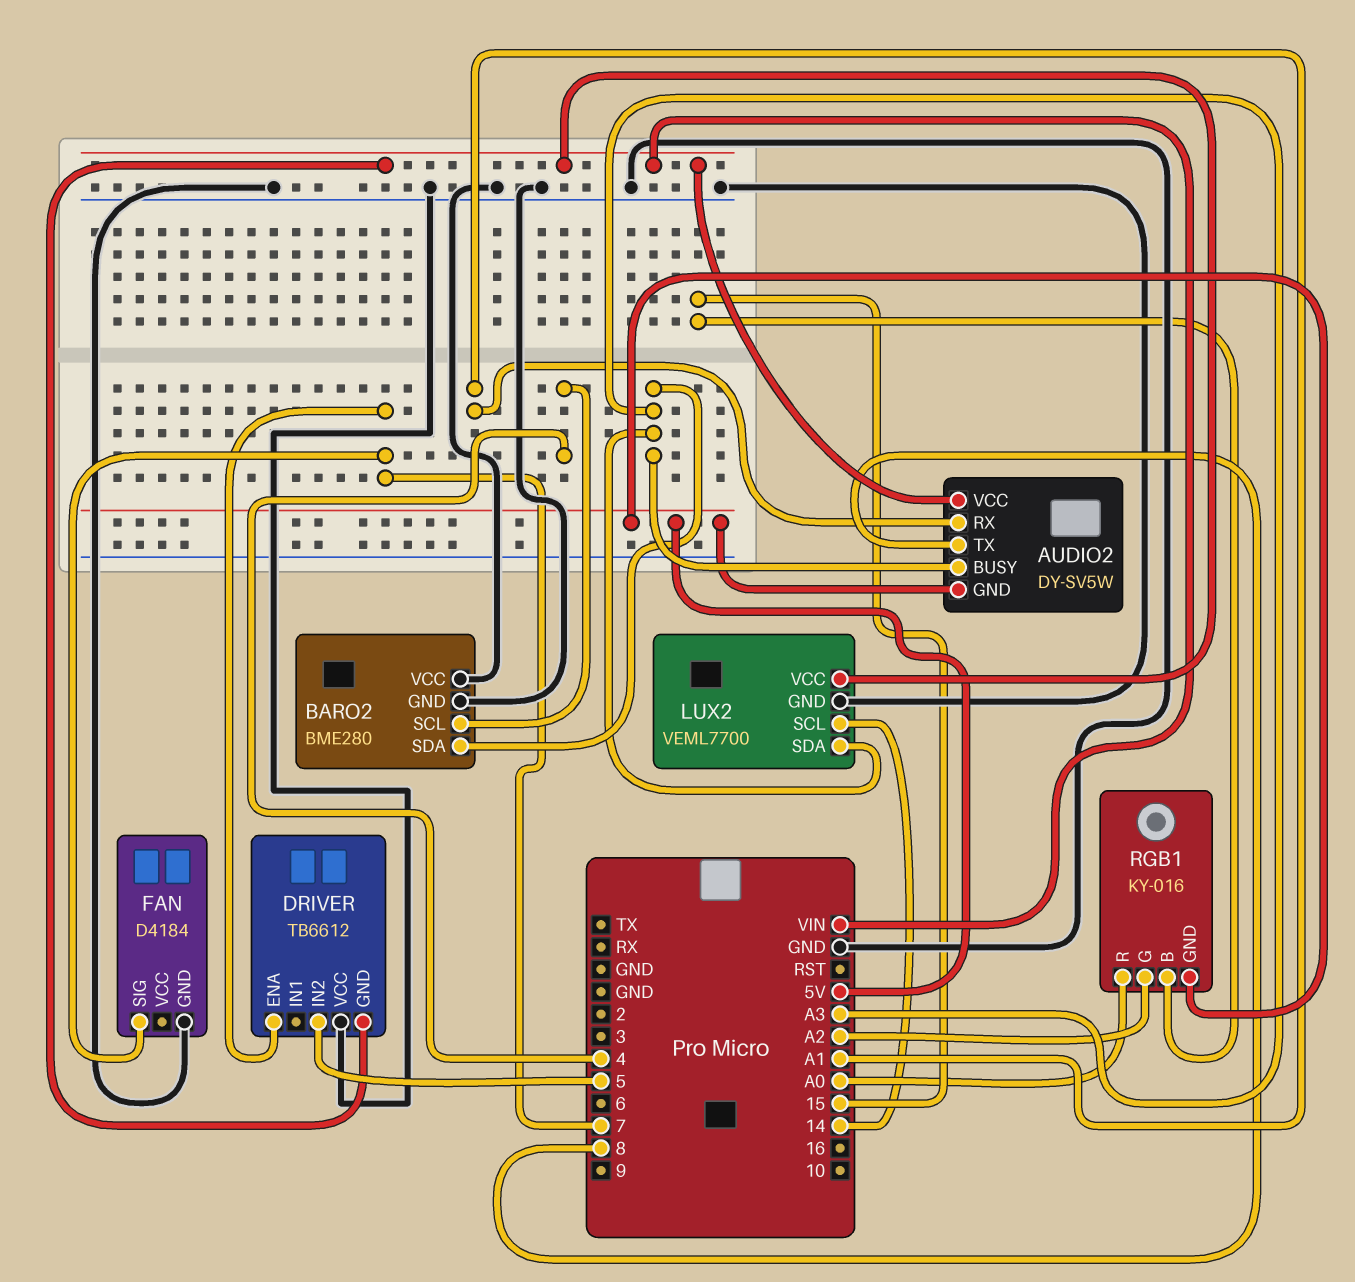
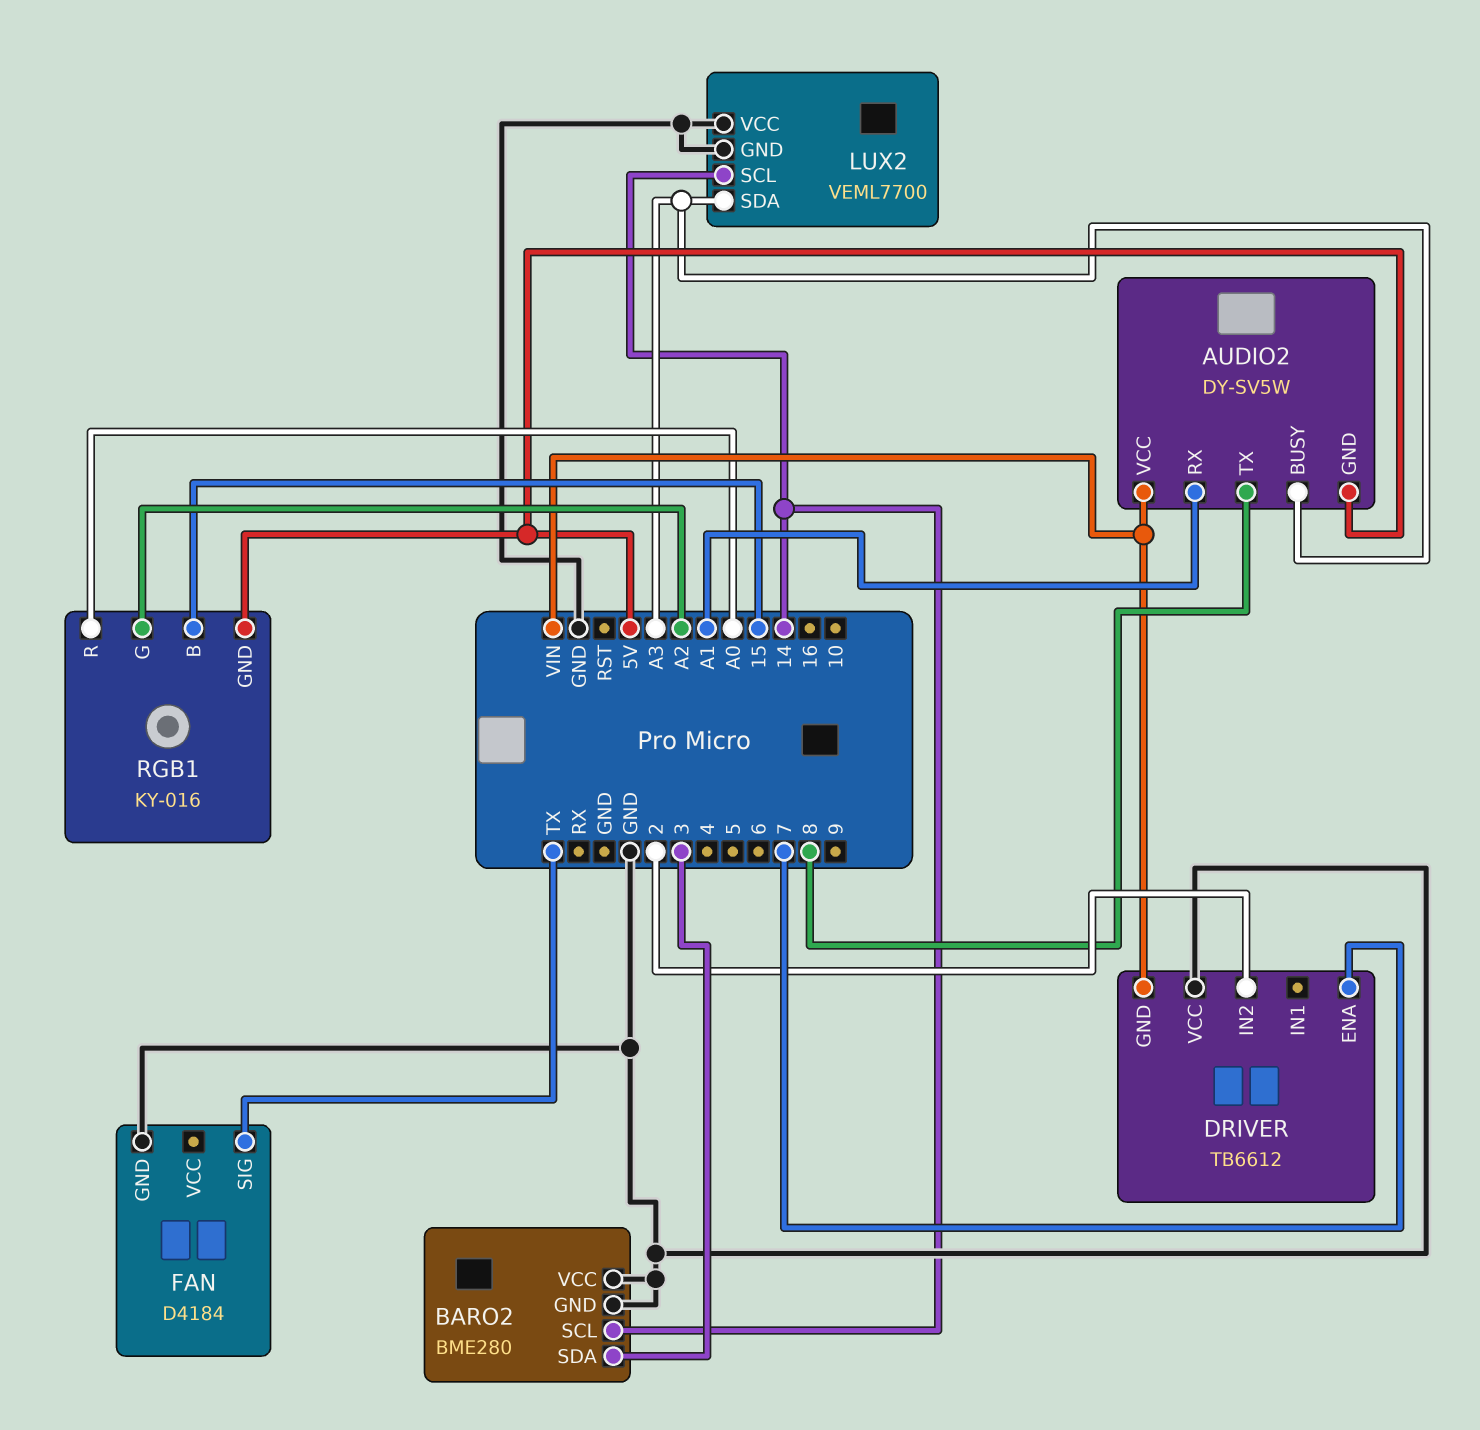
BARO2 pin SCL: 4 -> 14
BARO2 pin SDA: A3 -> 3
DRIVER pin IN2: 5 -> 2
FAN pin SIG: 7 -> TX
LUX2 pin VCC: VIN -> GND

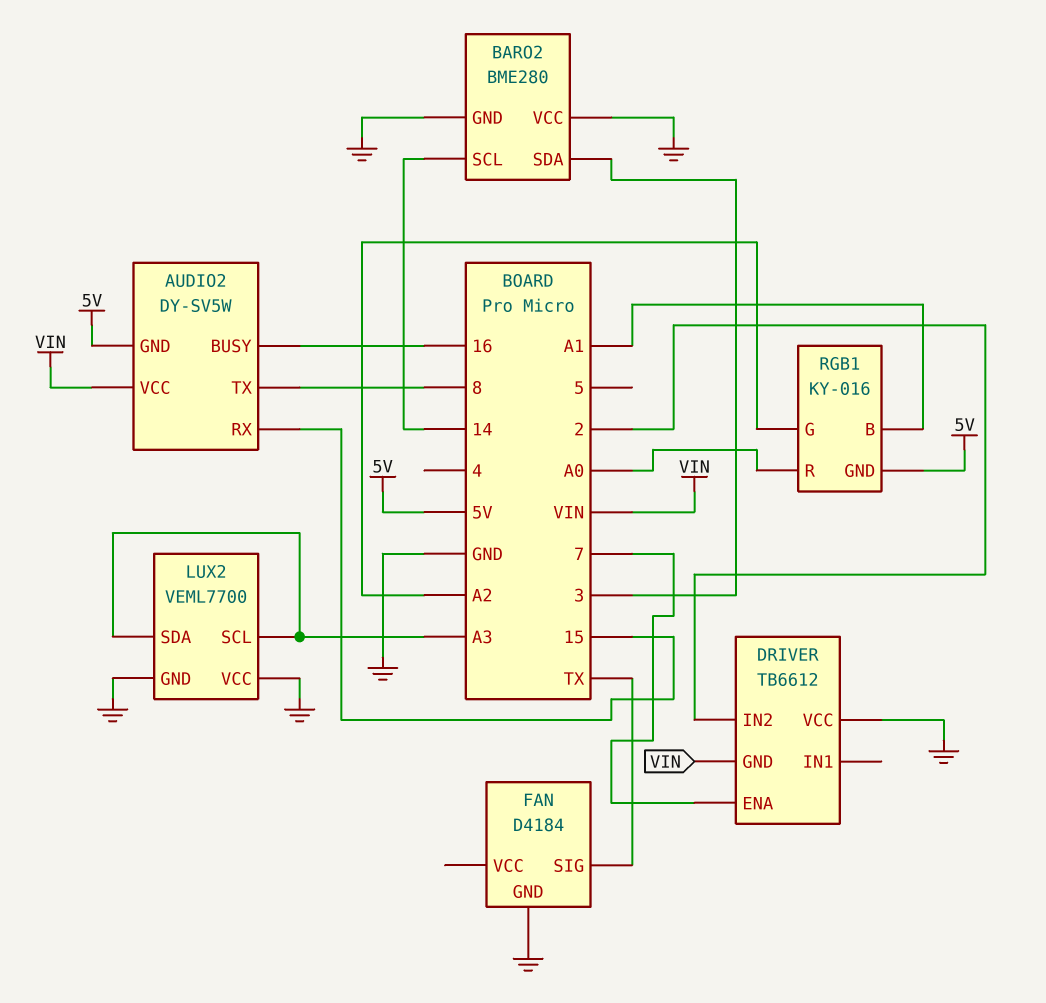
AUDIO2 pin BUSY: A3 -> 16
AUDIO2 pin RX: A1 -> 15
LUX2 pin SCL: 14 -> A3
RGB1 pin B: 15 -> A1

